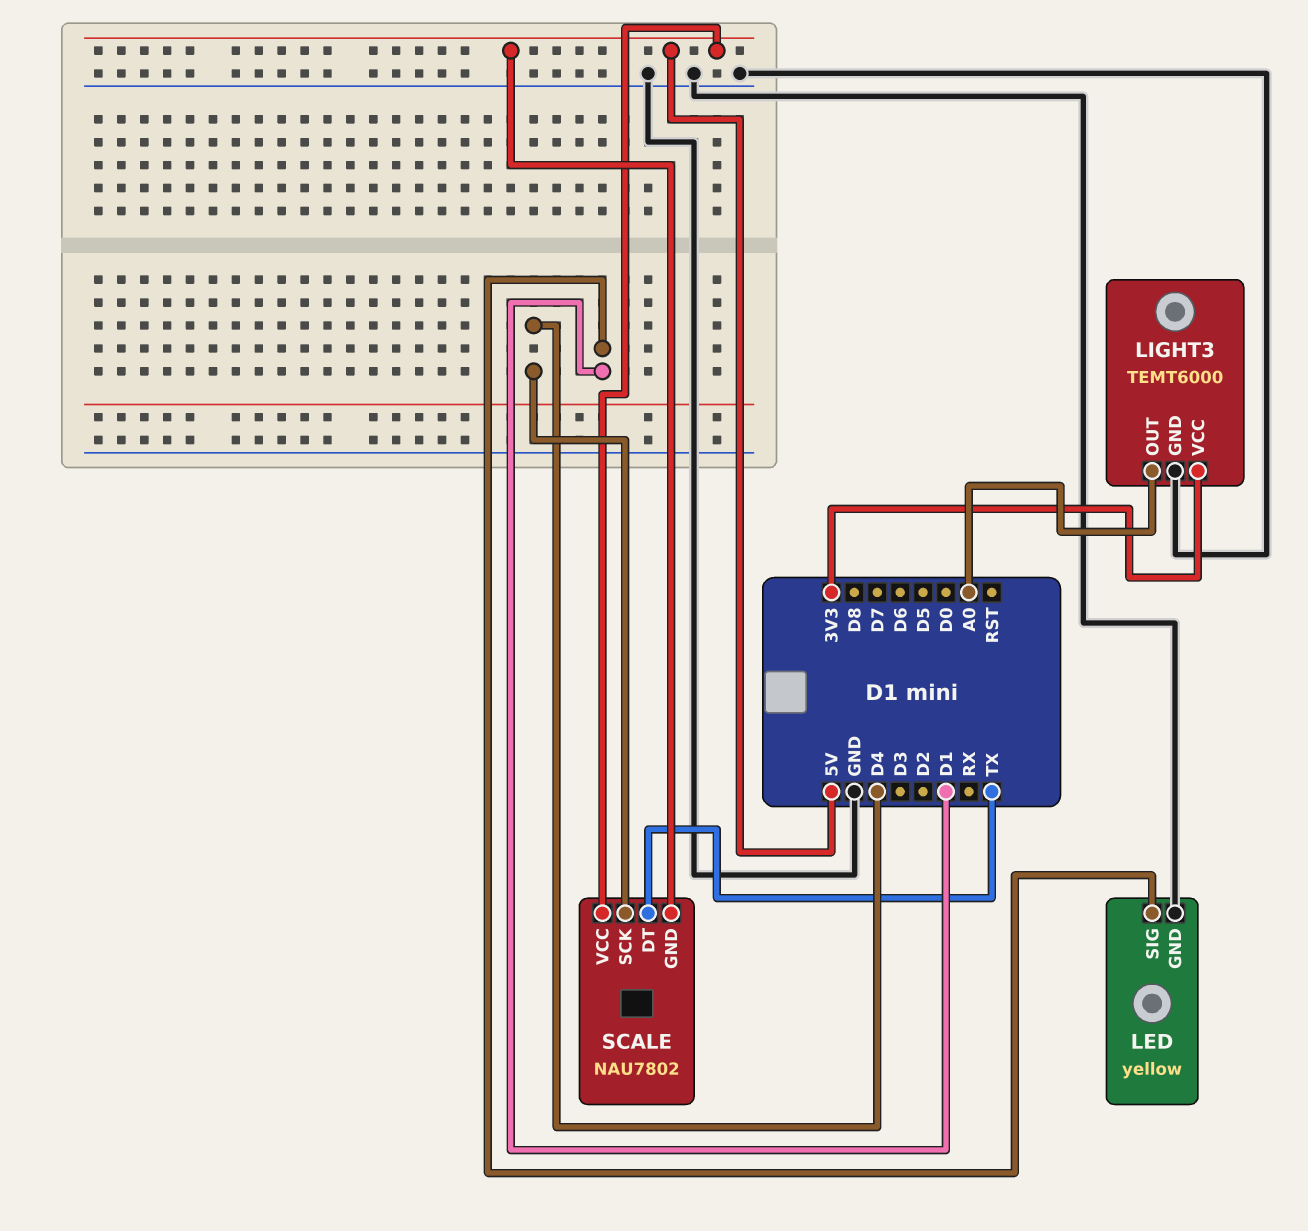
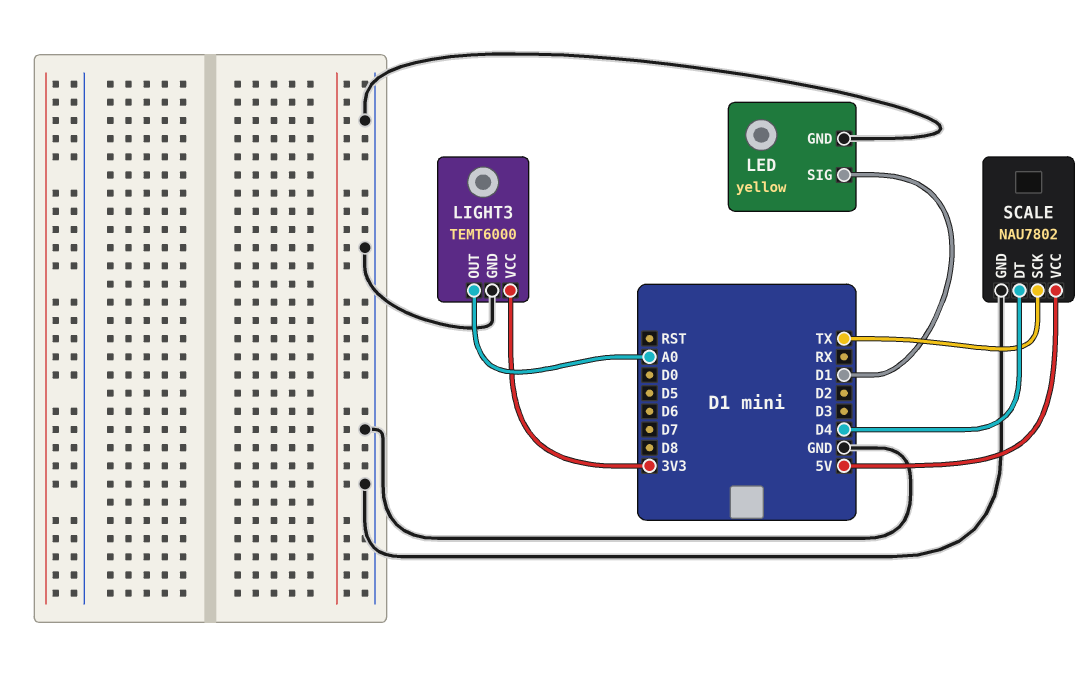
SCALE pin DT: TX -> D4
SCALE pin GND: 5V -> GND
SCALE pin SCK: D4 -> TX

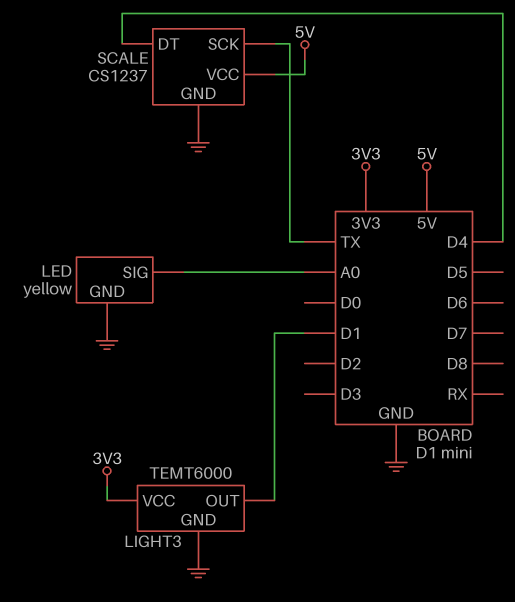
LED pin SIG: D1 -> A0
LIGHT3 pin OUT: A0 -> D1
SCALE: NAU7802 -> CS1237

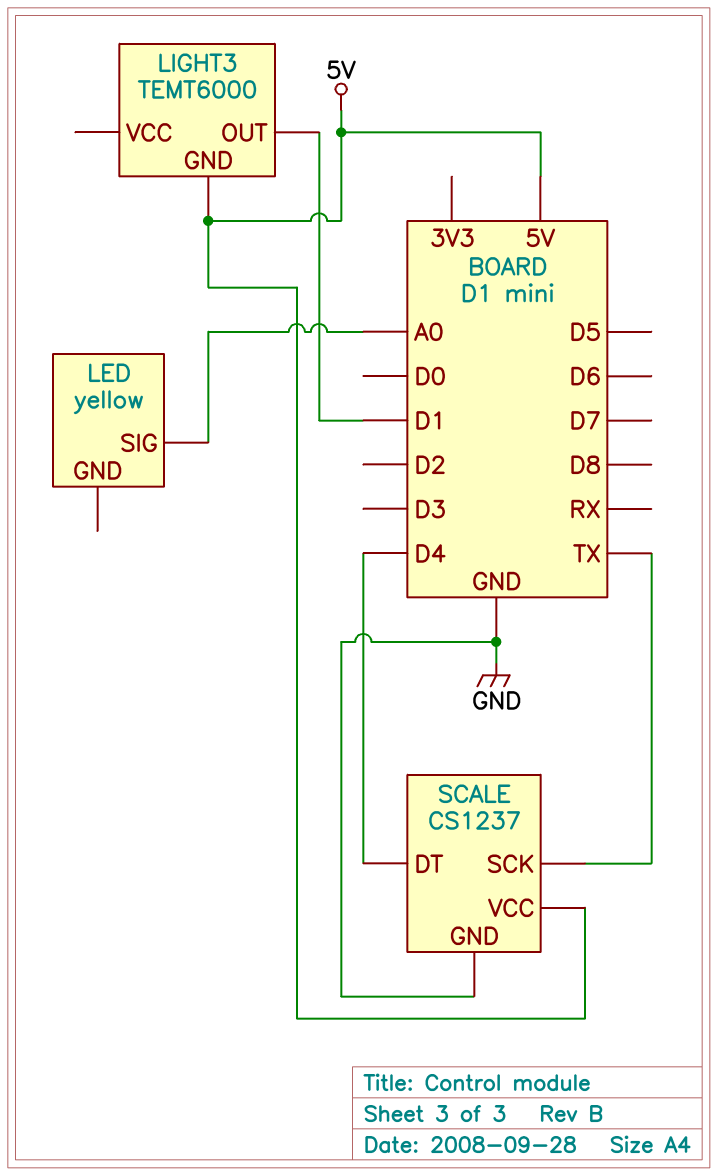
LED pin GND: GND -> none
LIGHT3 pin GND: GND -> 5V
LIGHT3 pin VCC: 3V3 -> none

